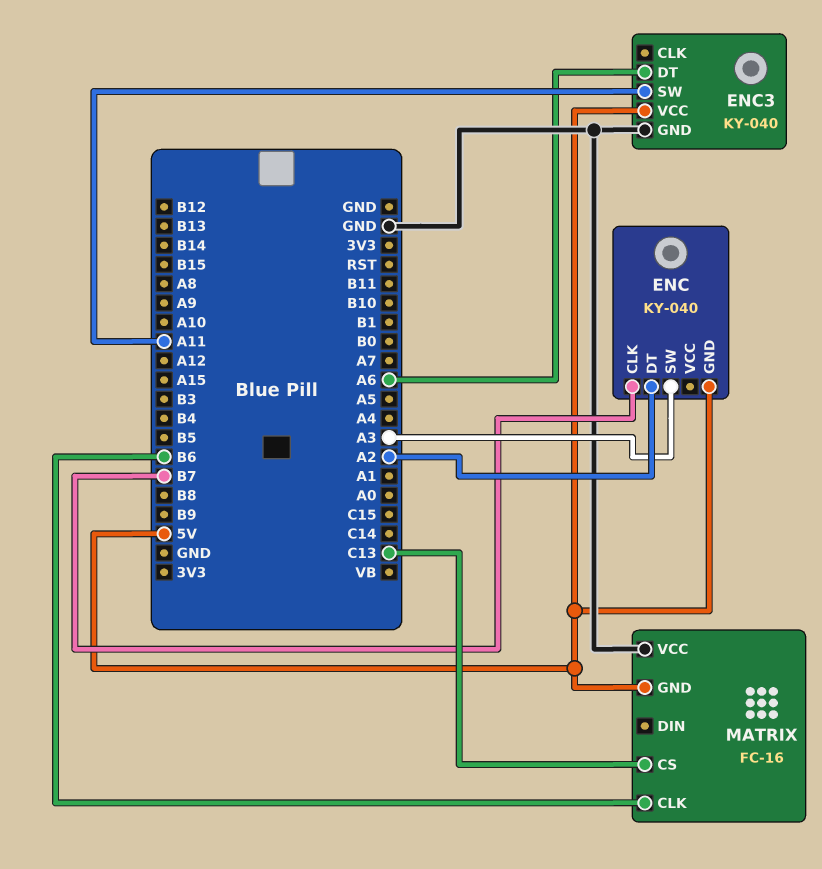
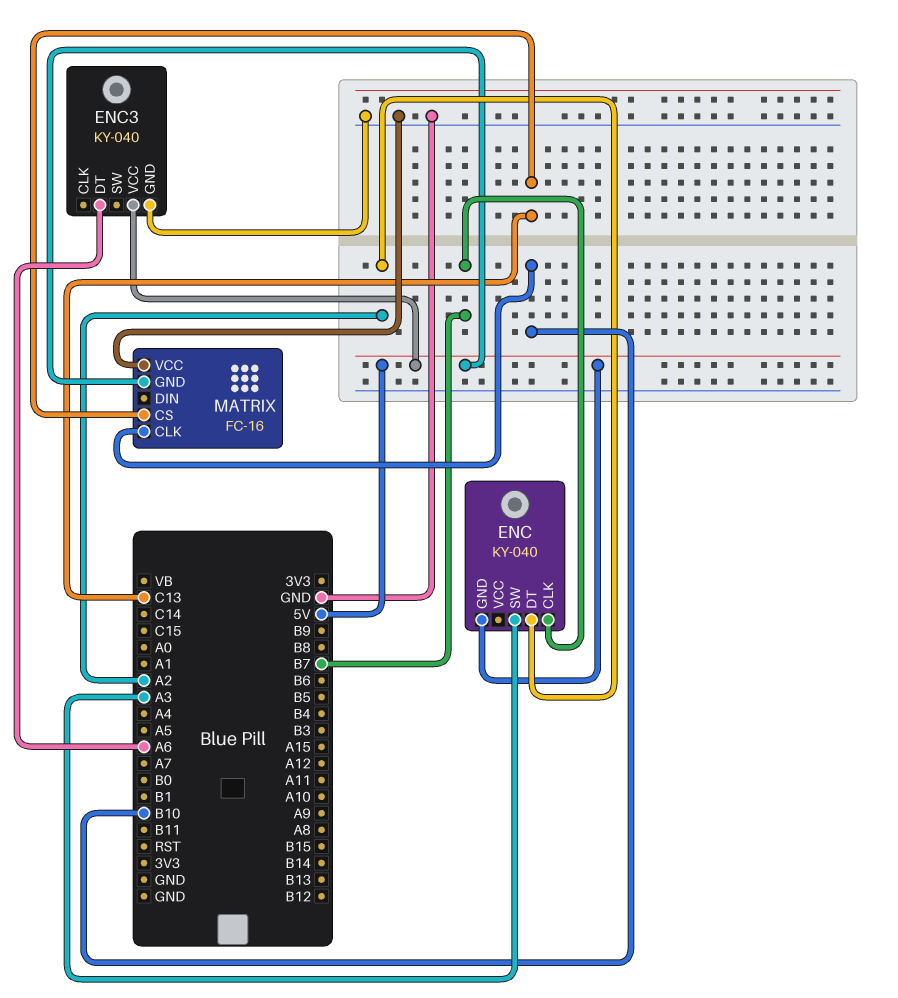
ENC3 pin SW: A11 -> none
MATRIX pin CLK: B6 -> B10

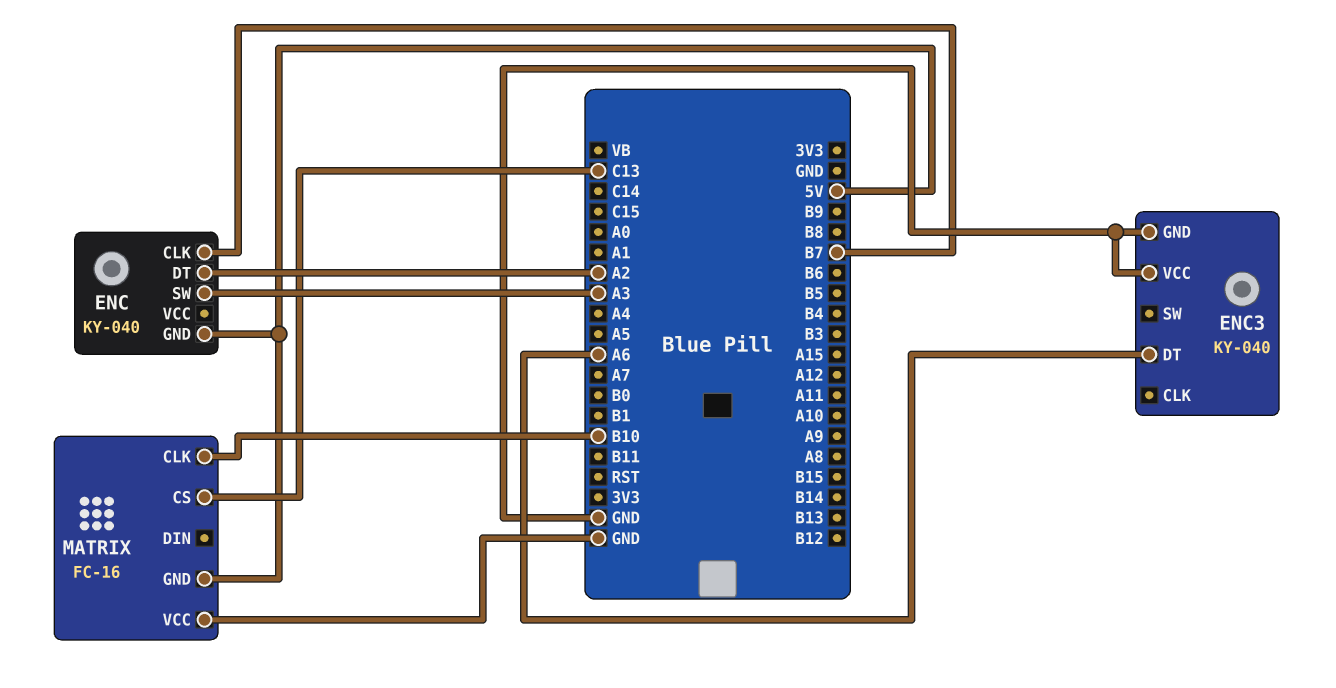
ENC3 pin VCC: 5V -> GND

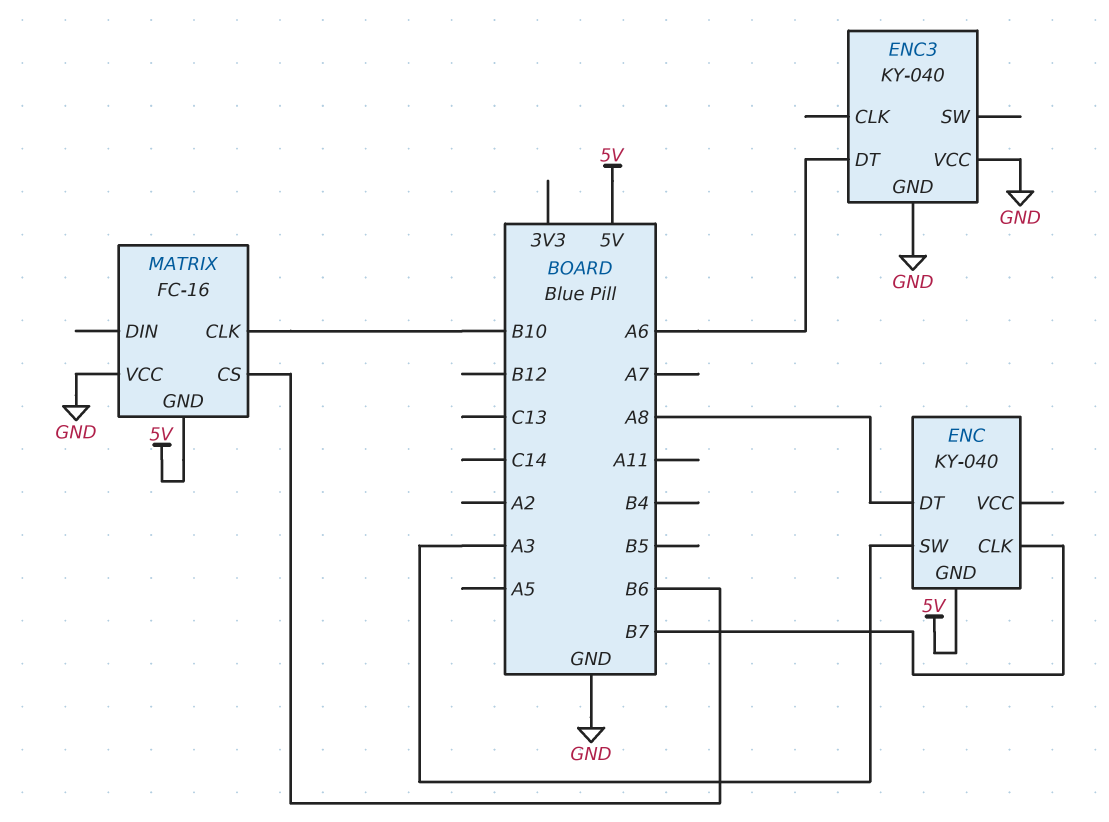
ENC pin DT: A2 -> A8
MATRIX pin CS: C13 -> B6

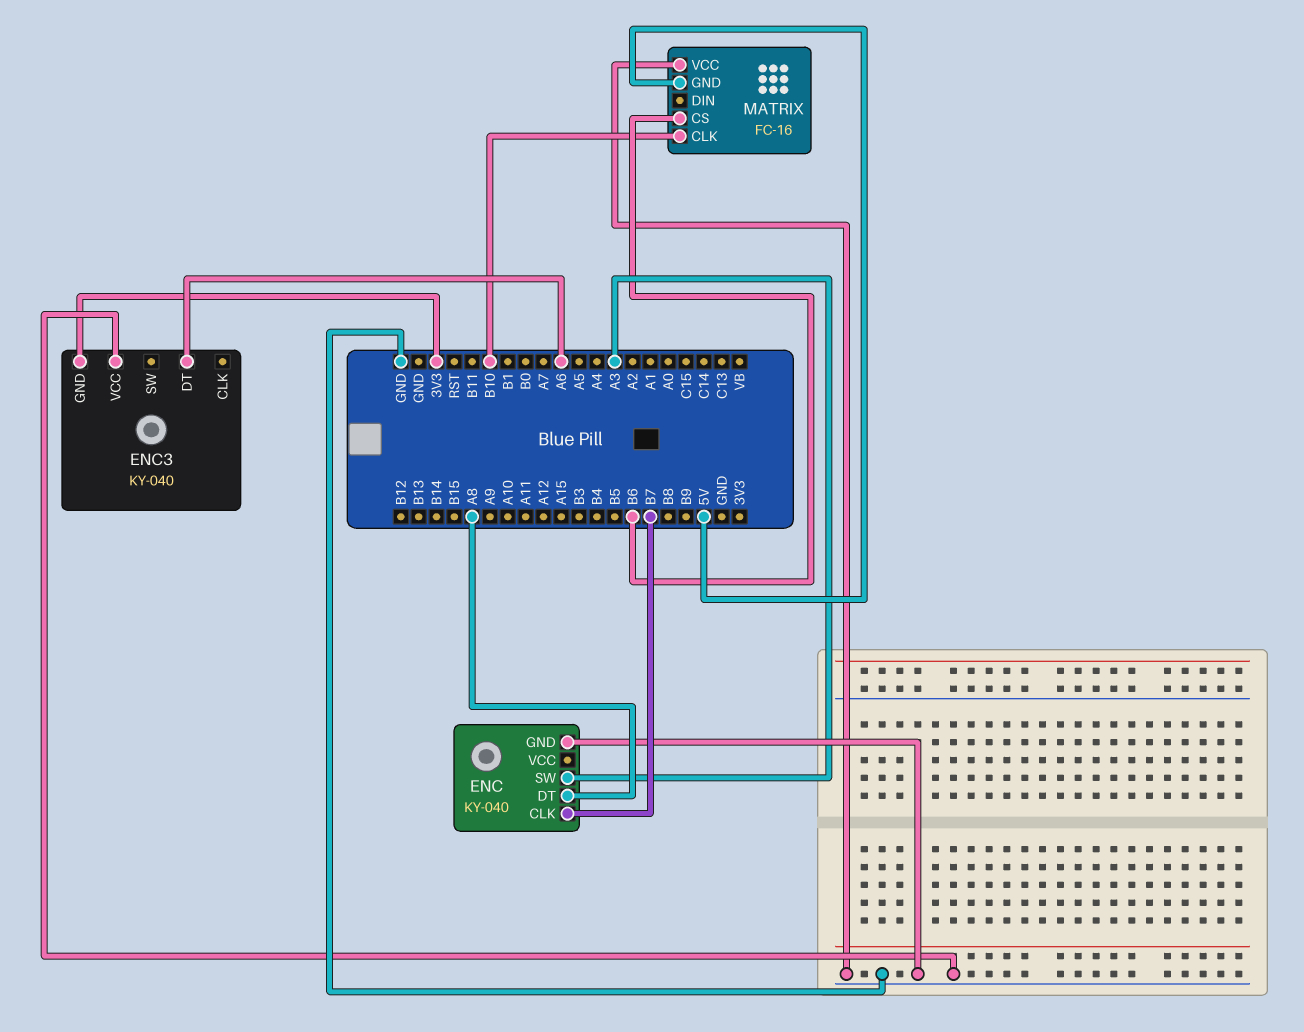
ENC pin GND: 5V -> GND
ENC3 pin GND: GND -> 3V3

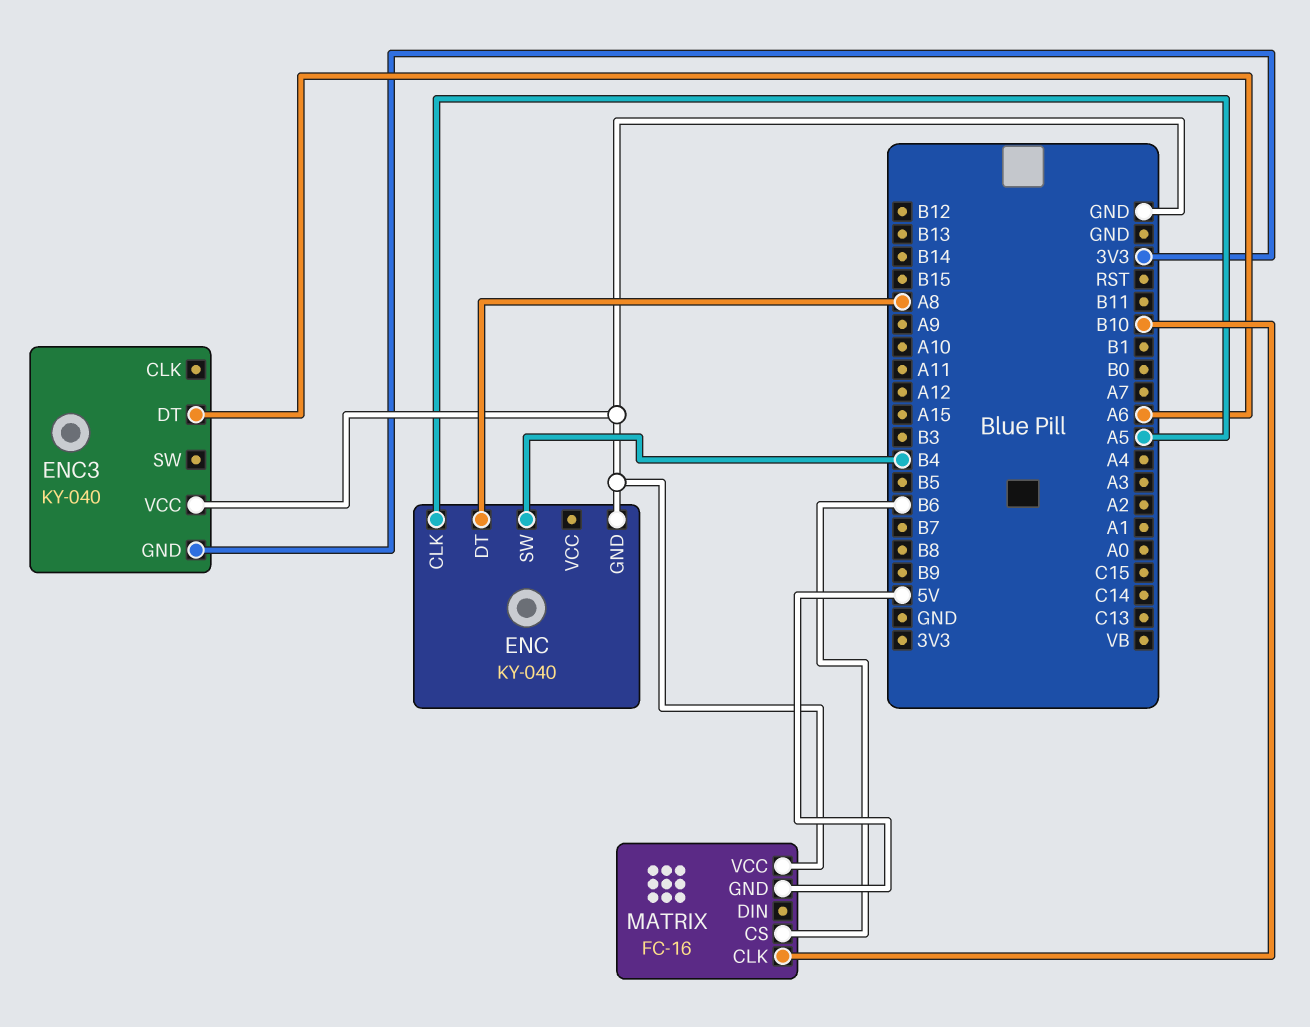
ENC pin CLK: B7 -> A5
ENC pin SW: A3 -> B4

